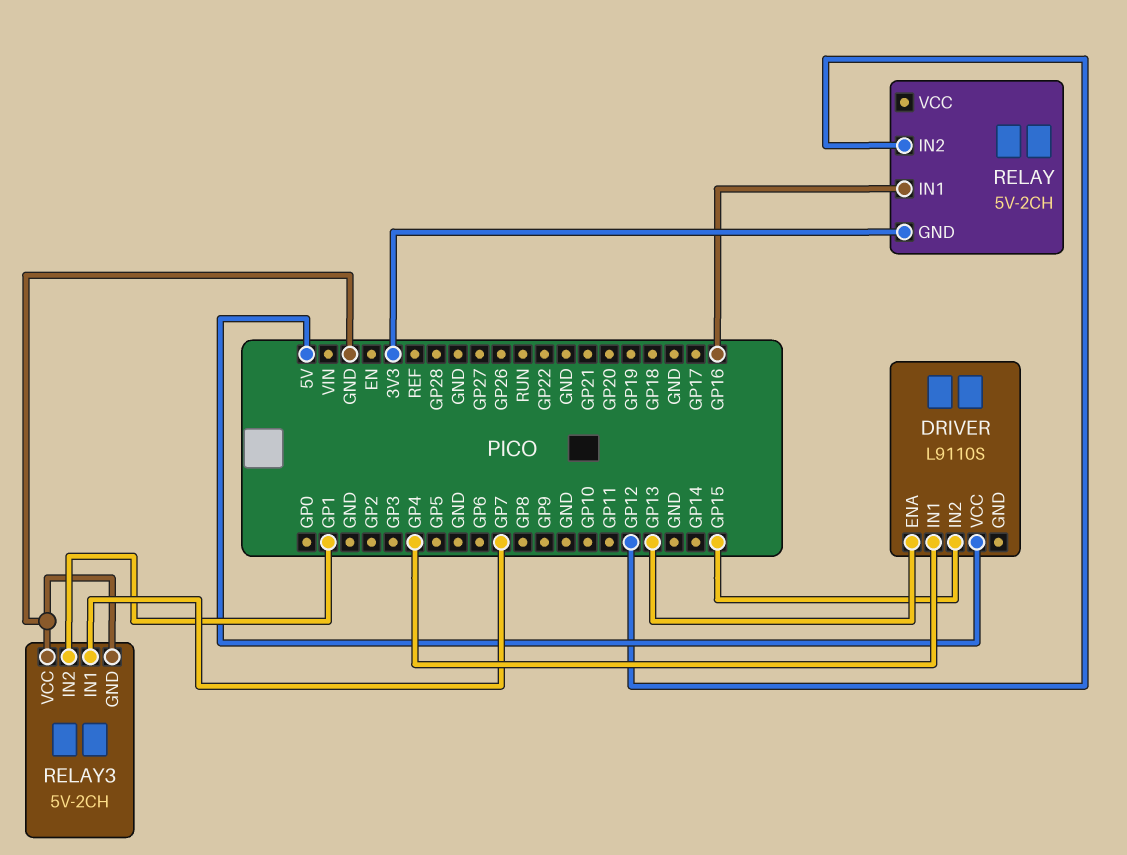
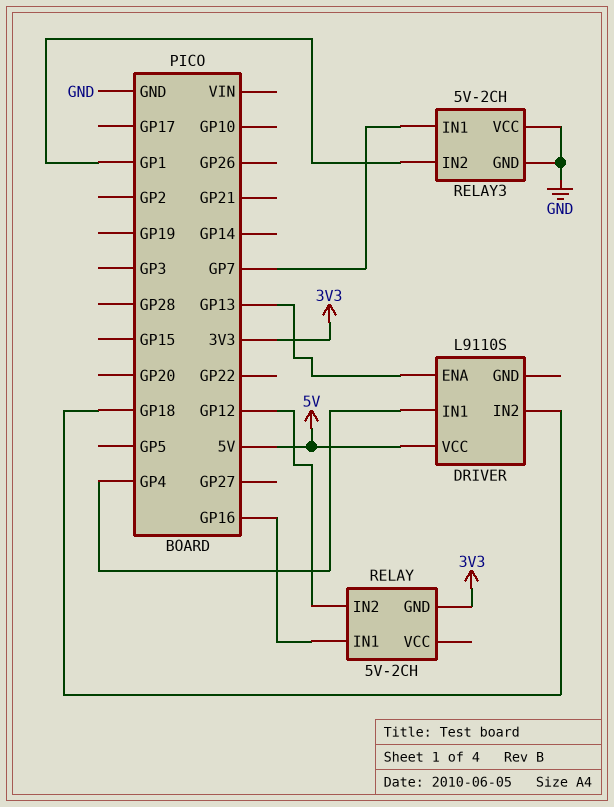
DRIVER pin IN2: GP15 -> GP18

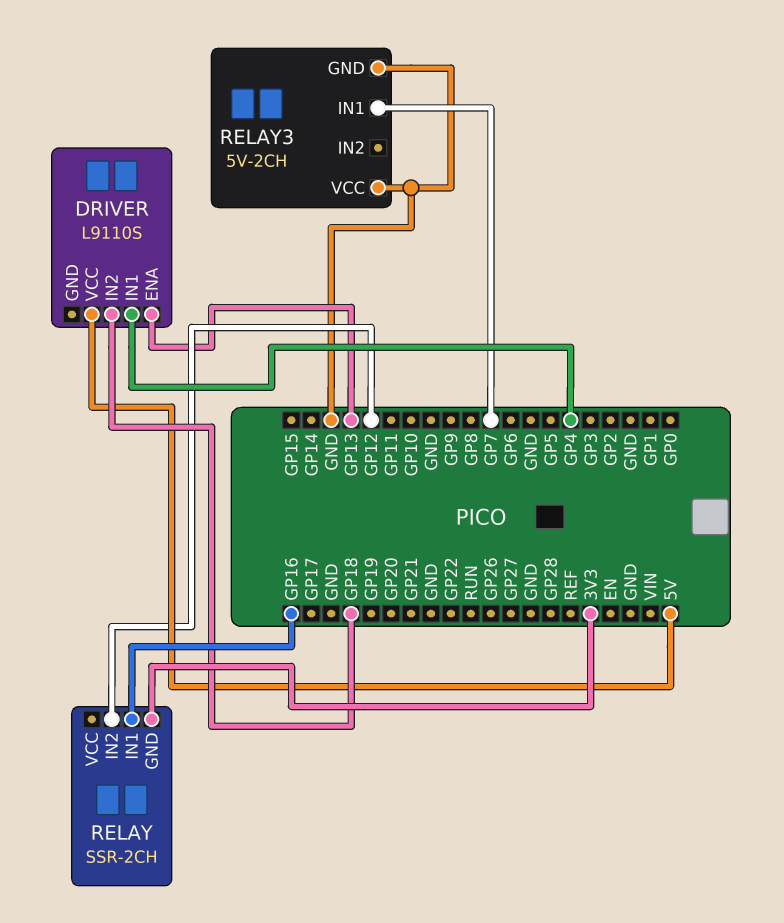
RELAY: 5V-2CH -> SSR-2CH
RELAY3 pin IN2: GP1 -> none

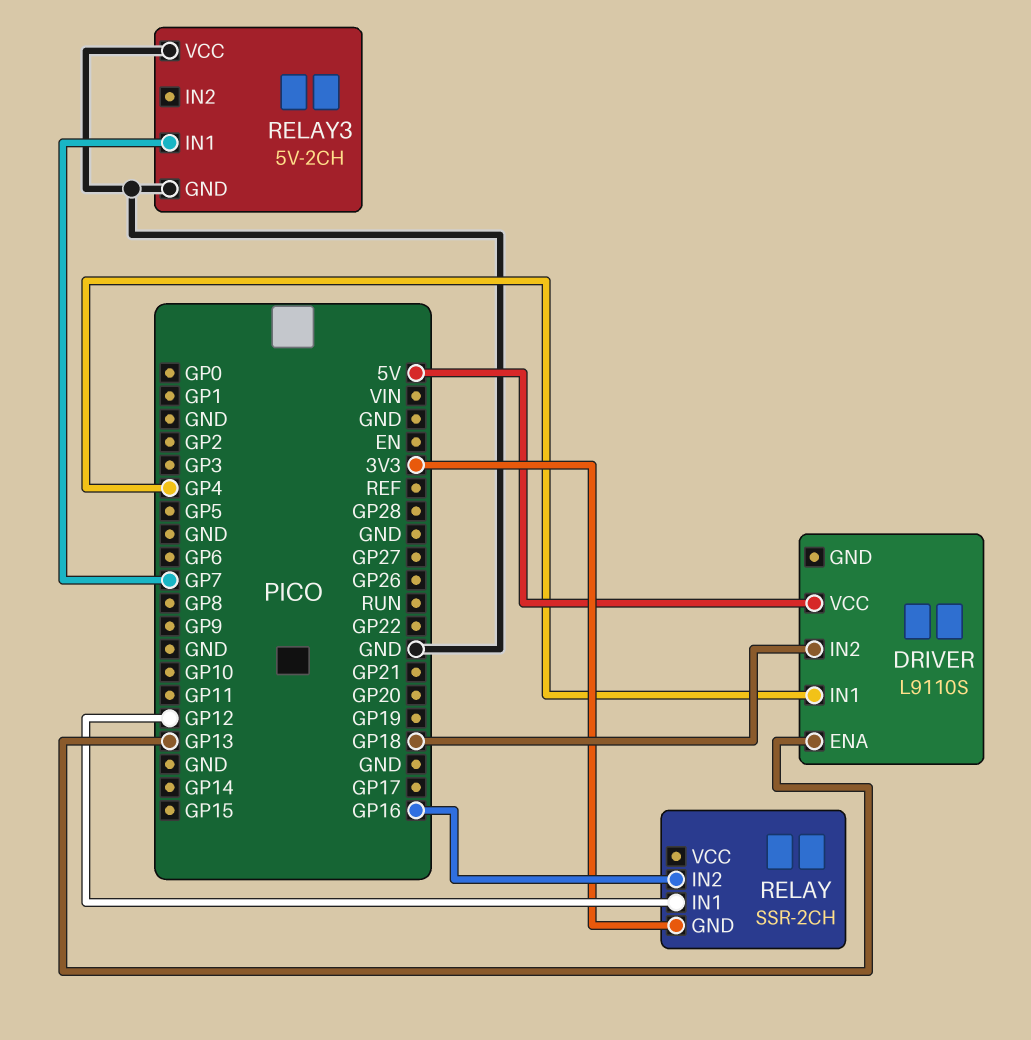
RELAY pin IN1: GP16 -> GP12
RELAY pin IN2: GP12 -> GP16

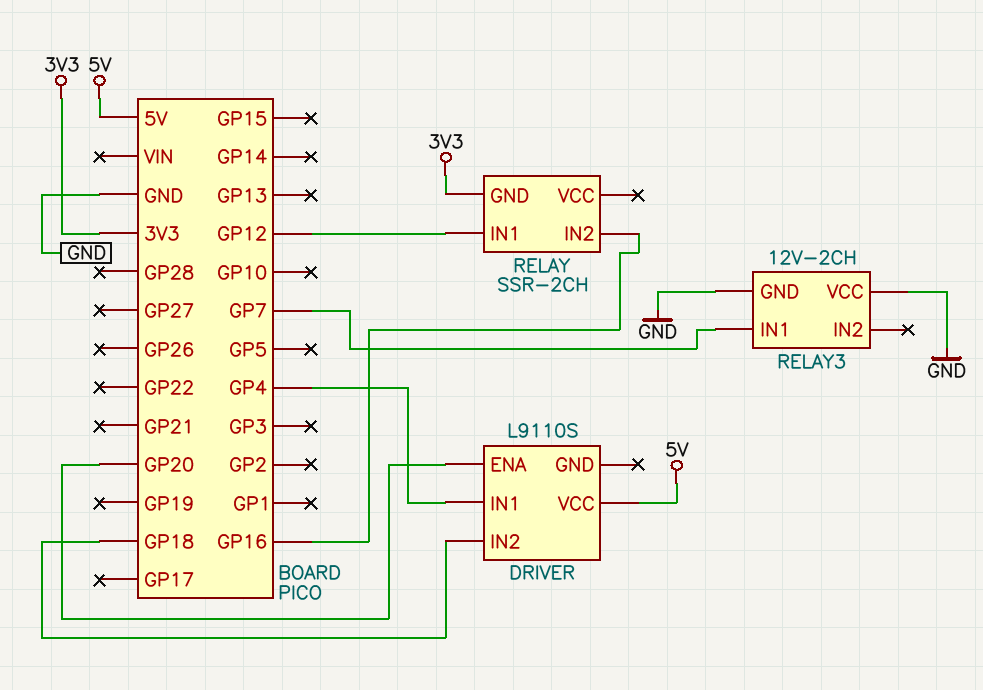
DRIVER pin ENA: GP13 -> GP20
RELAY3: 5V-2CH -> 12V-2CH

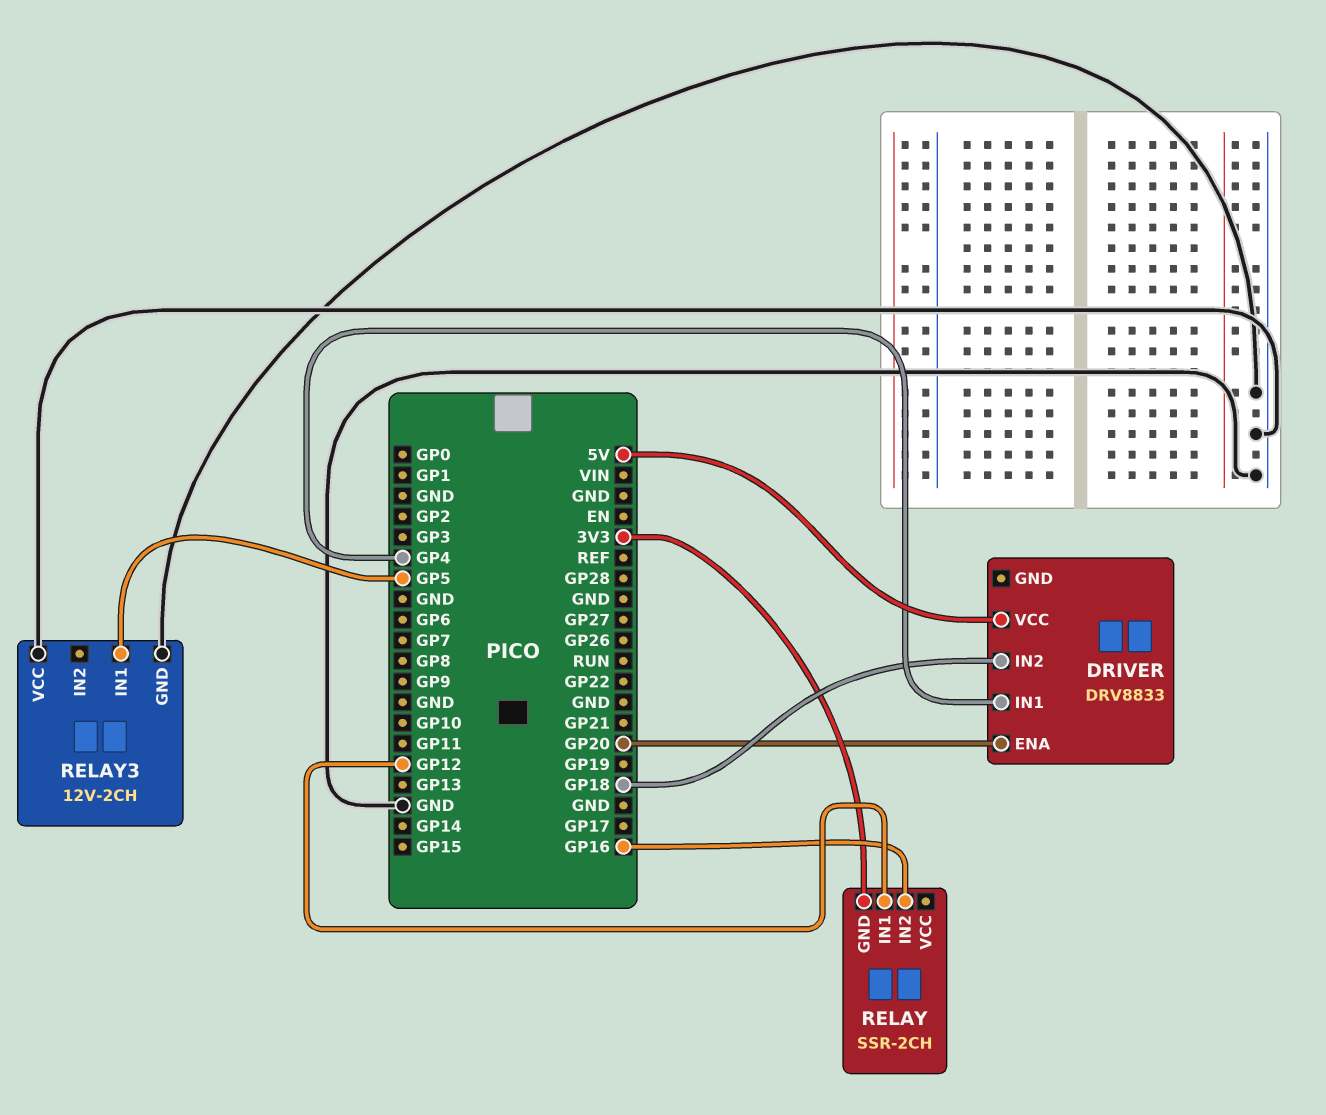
DRIVER: L9110S -> DRV8833
RELAY3 pin IN1: GP7 -> GP5

